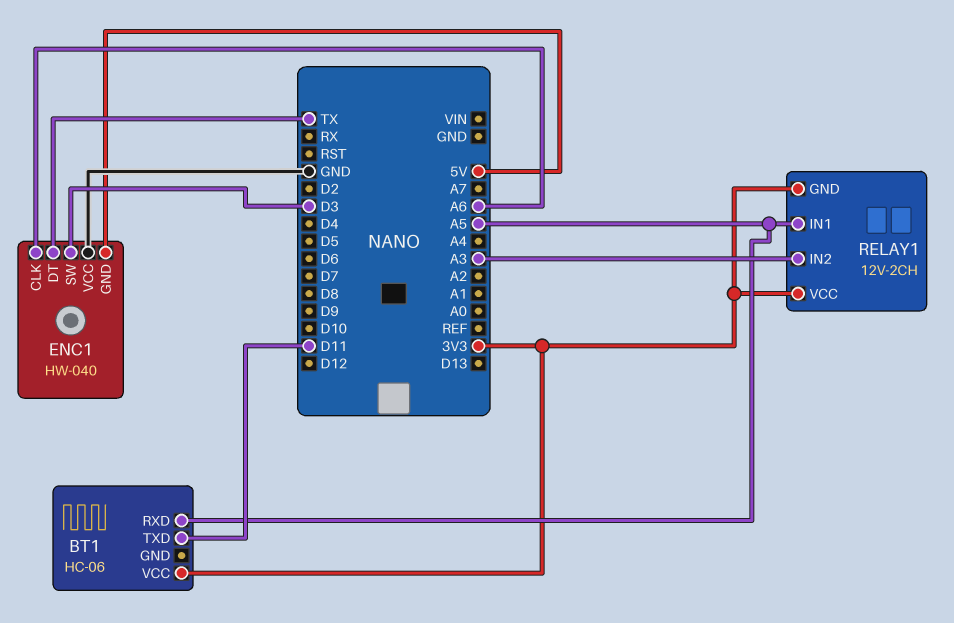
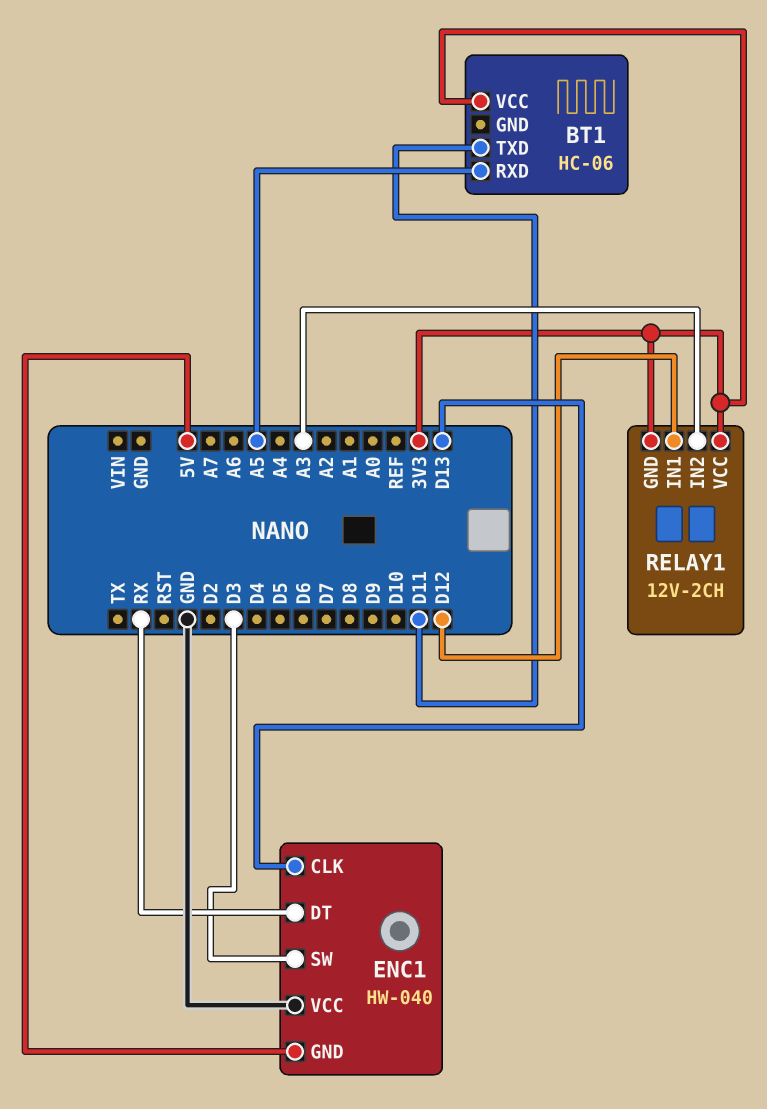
ENC1 pin CLK: A6 -> D13
ENC1 pin DT: TX -> RX
RELAY1 pin IN1: A5 -> D12

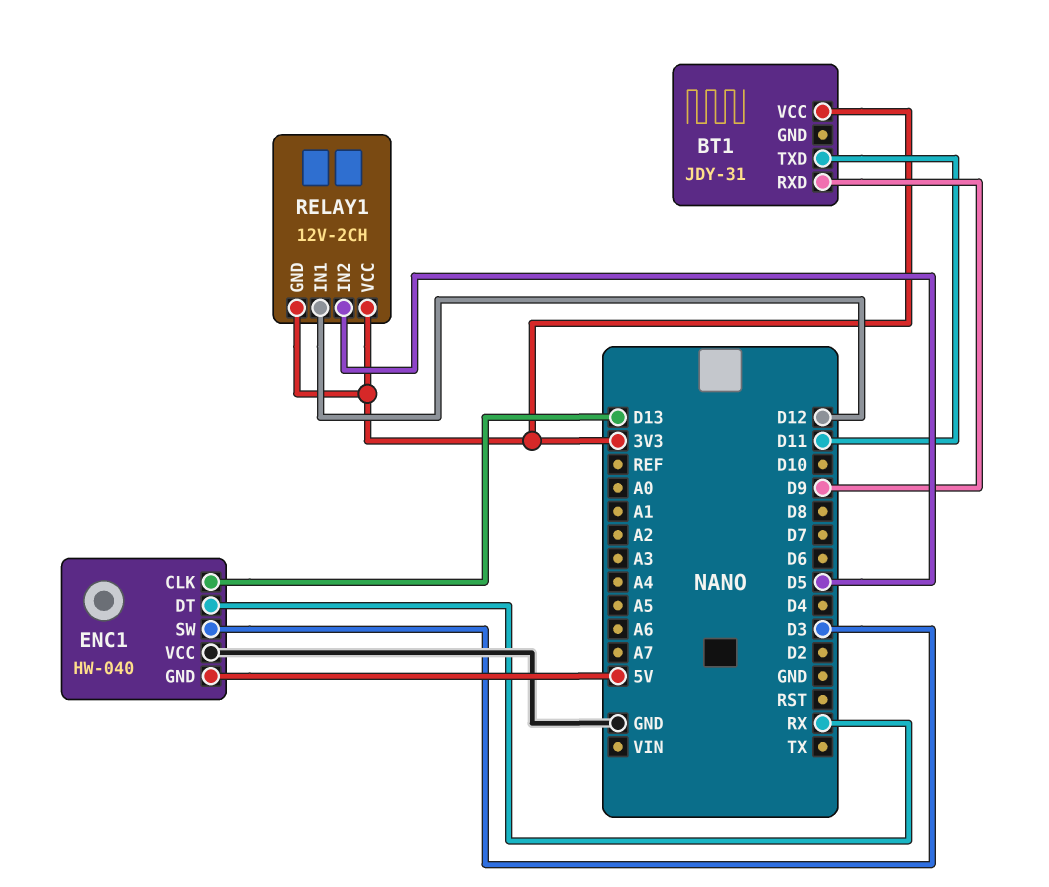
BT1: HC-06 -> JDY-31
BT1 pin RXD: A5 -> D9
RELAY1 pin IN2: A3 -> D5

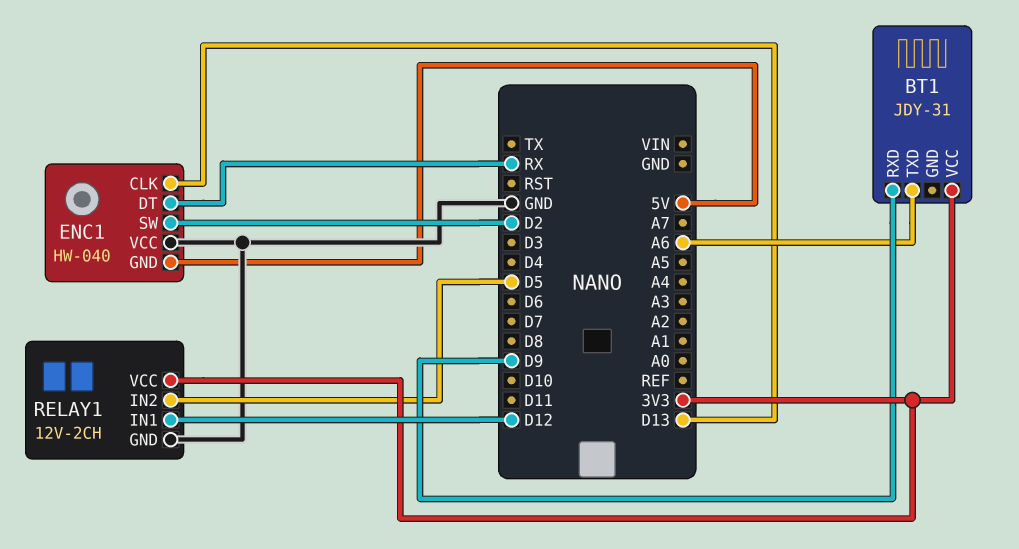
BT1 pin TXD: D11 -> A6
ENC1 pin SW: D3 -> D2
RELAY1 pin GND: 3V3 -> GND

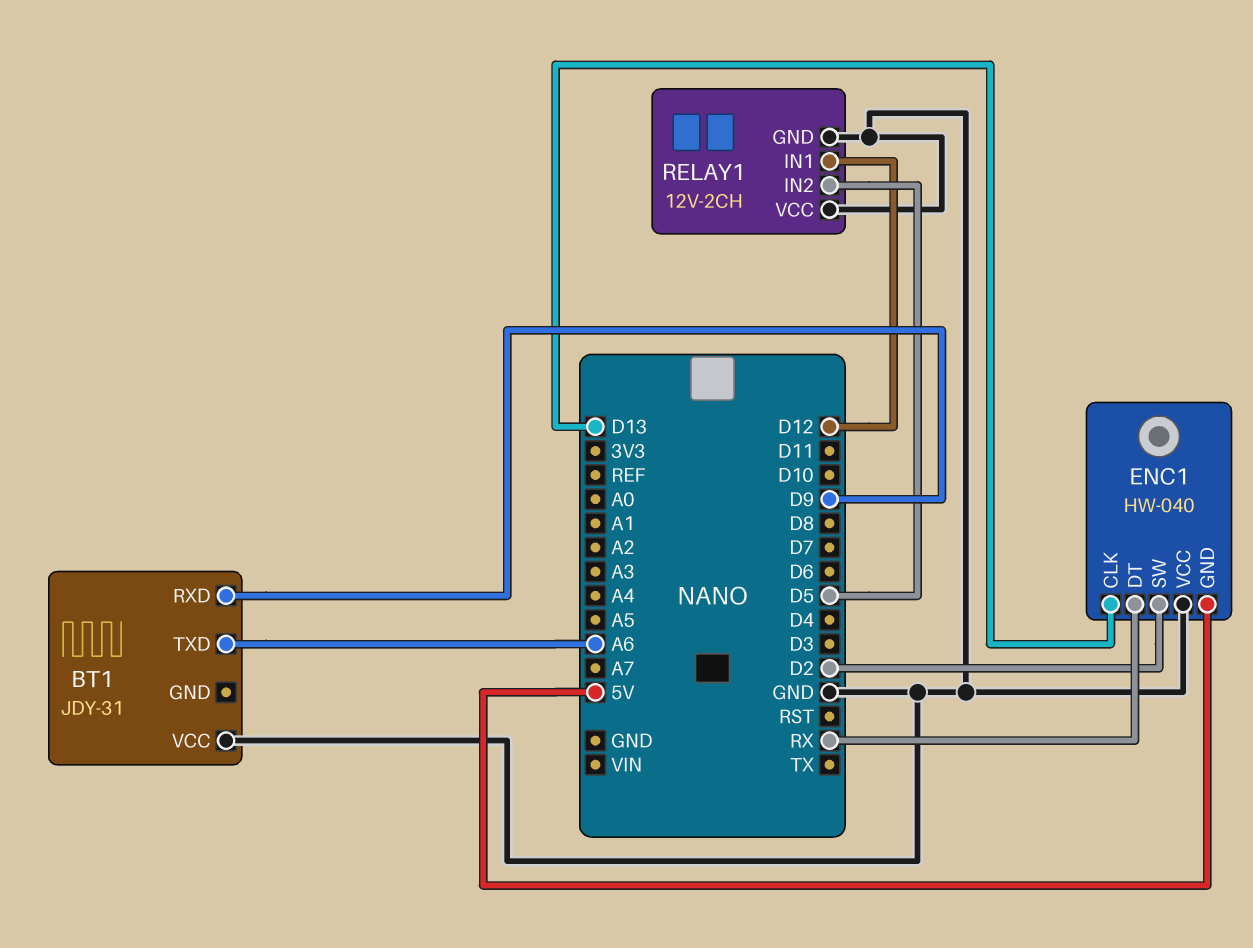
BT1 pin VCC: 3V3 -> GND
RELAY1 pin VCC: 3V3 -> GND

